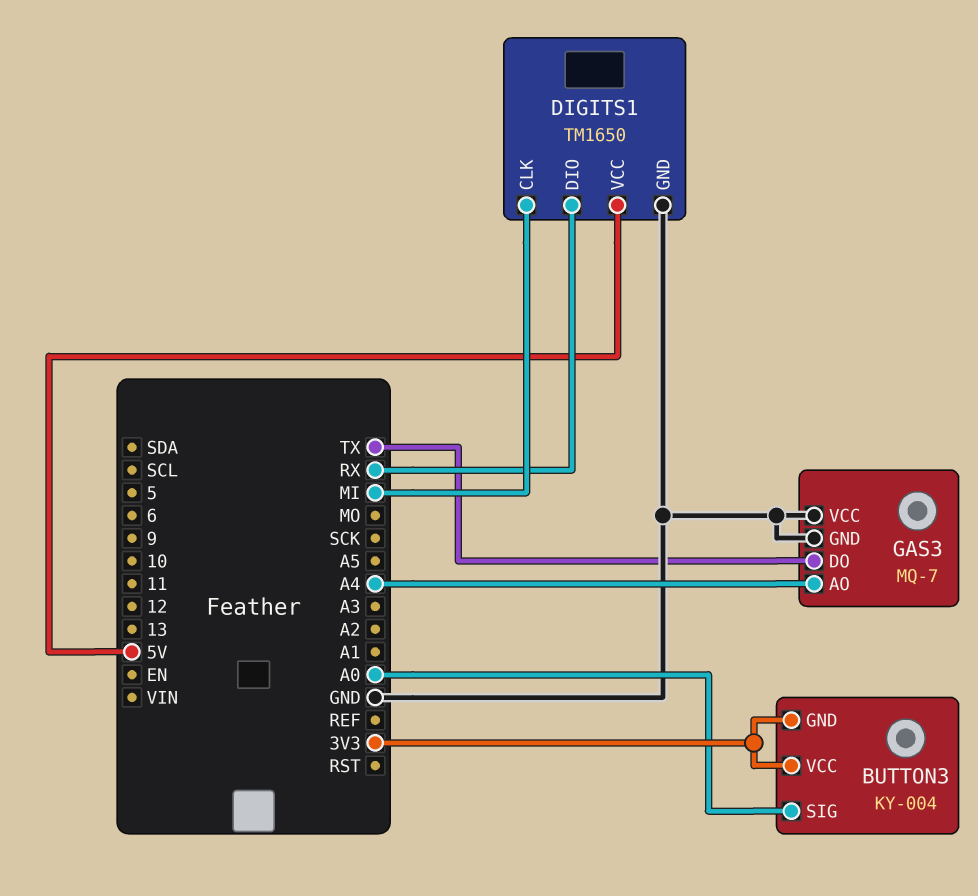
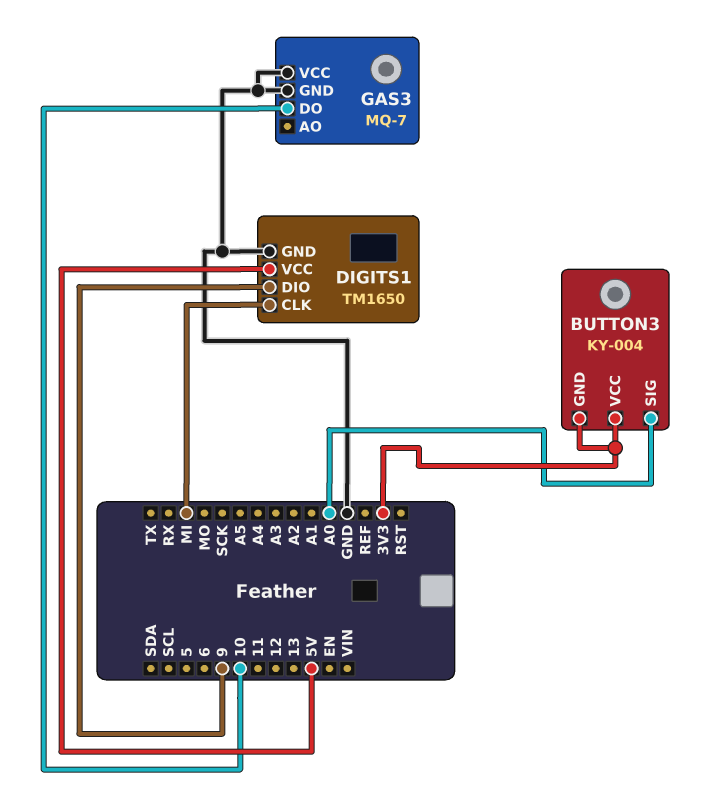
DIGITS1 pin DIO: RX -> 9
GAS3 pin AO: A4 -> none
GAS3 pin DO: TX -> 10

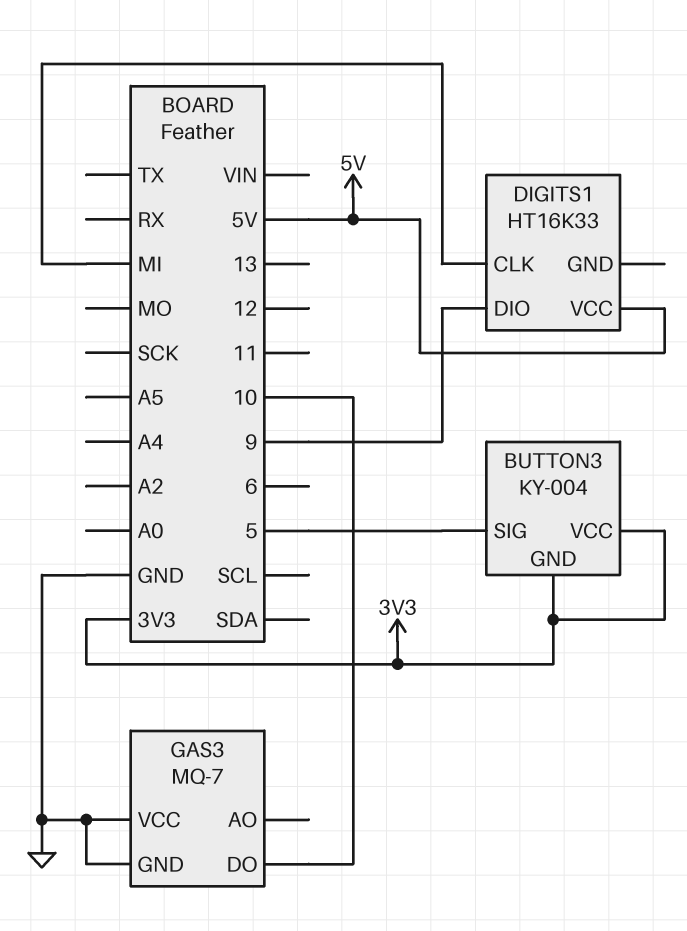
BUTTON3 pin SIG: A0 -> 5
DIGITS1: TM1650 -> HT16K33
DIGITS1 pin GND: GND -> none

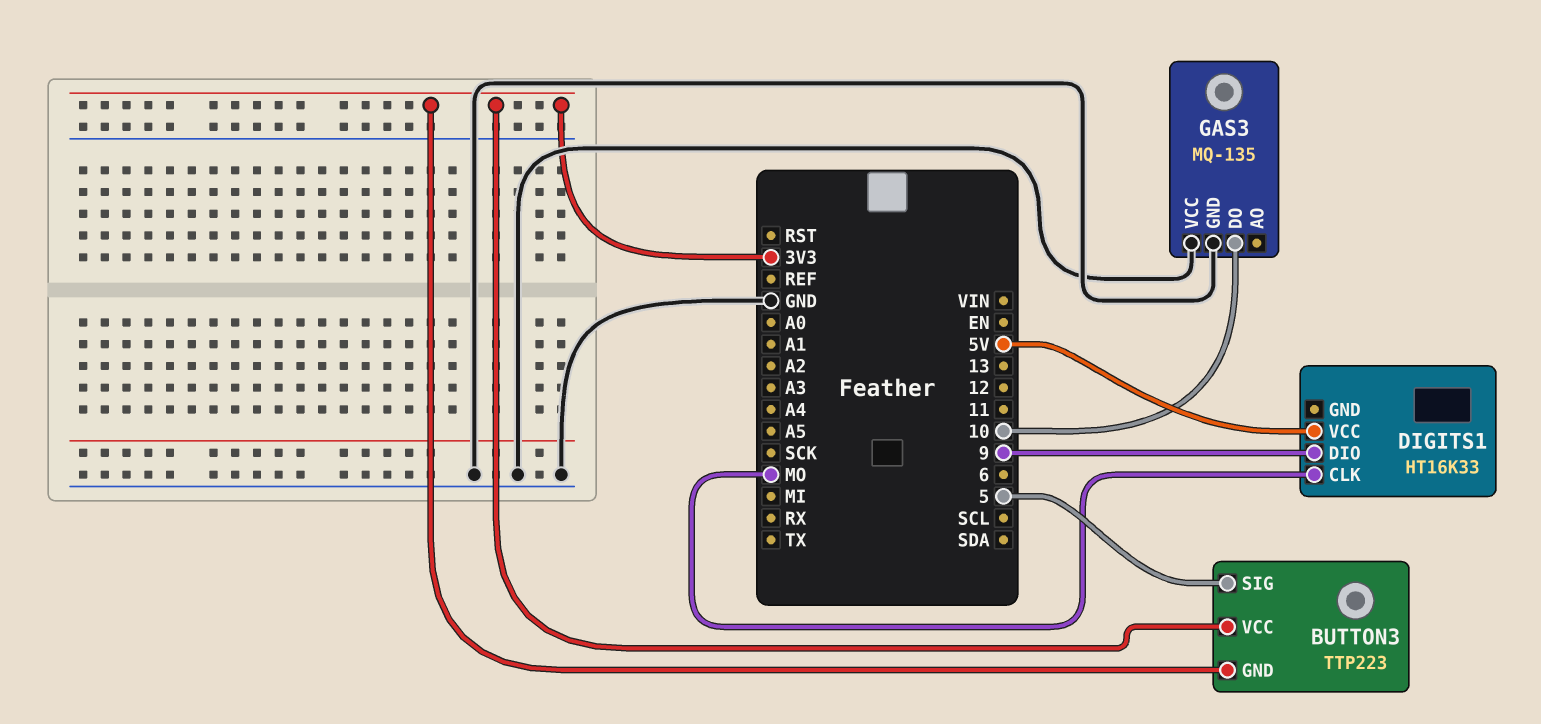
BUTTON3: KY-004 -> TTP223
DIGITS1 pin CLK: MI -> MO
GAS3: MQ-7 -> MQ-135

